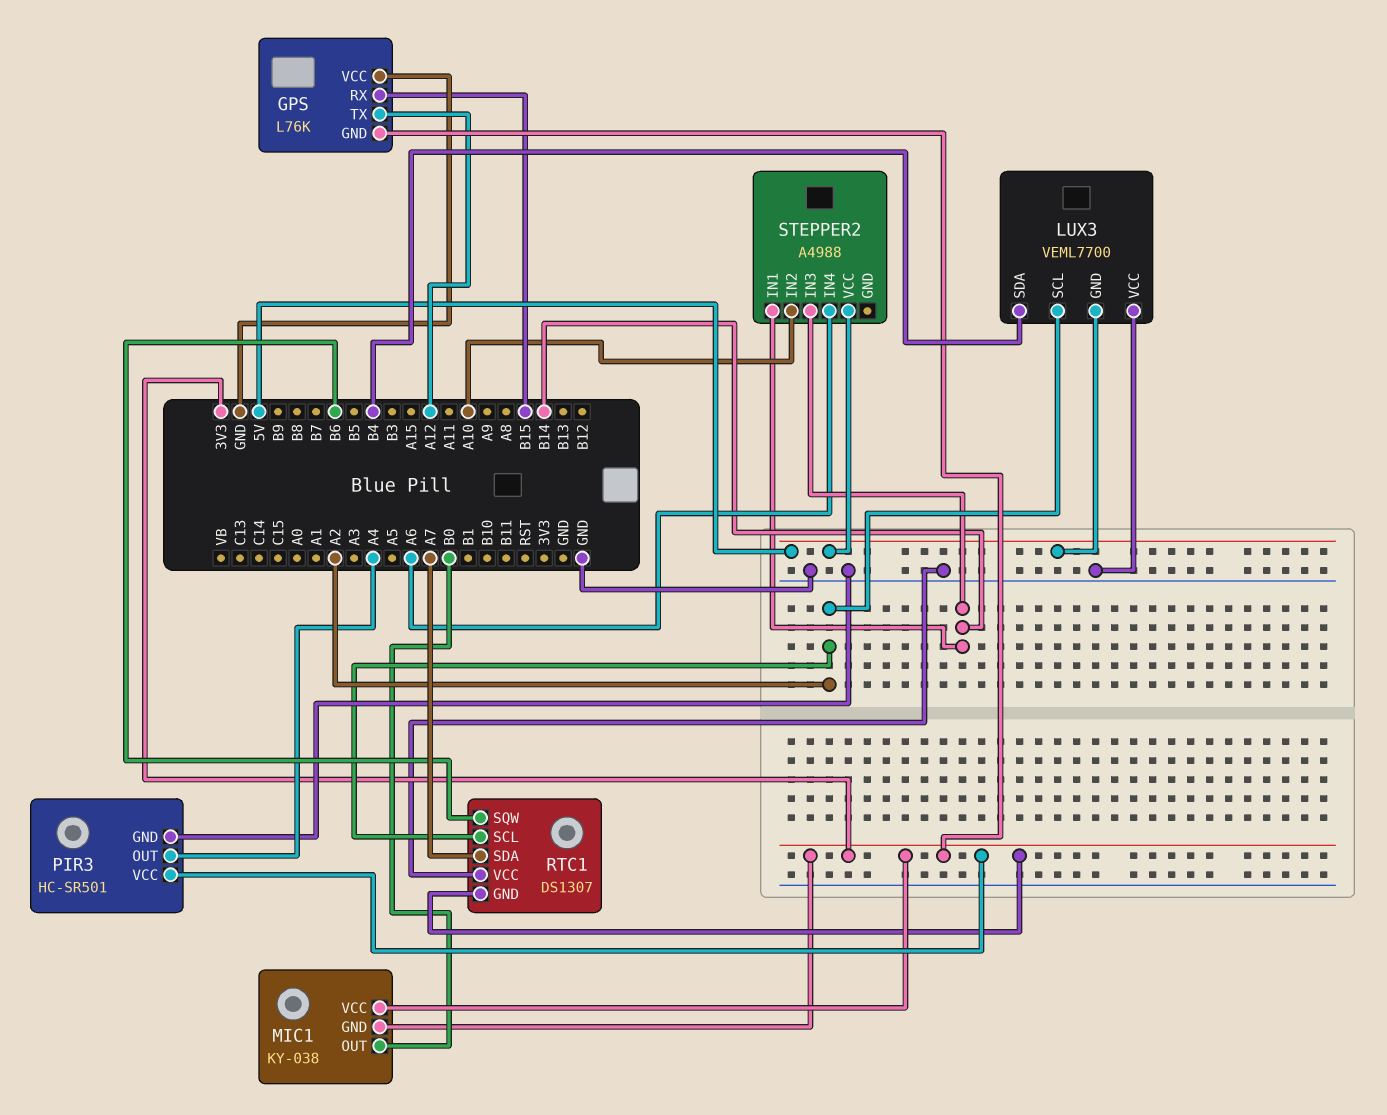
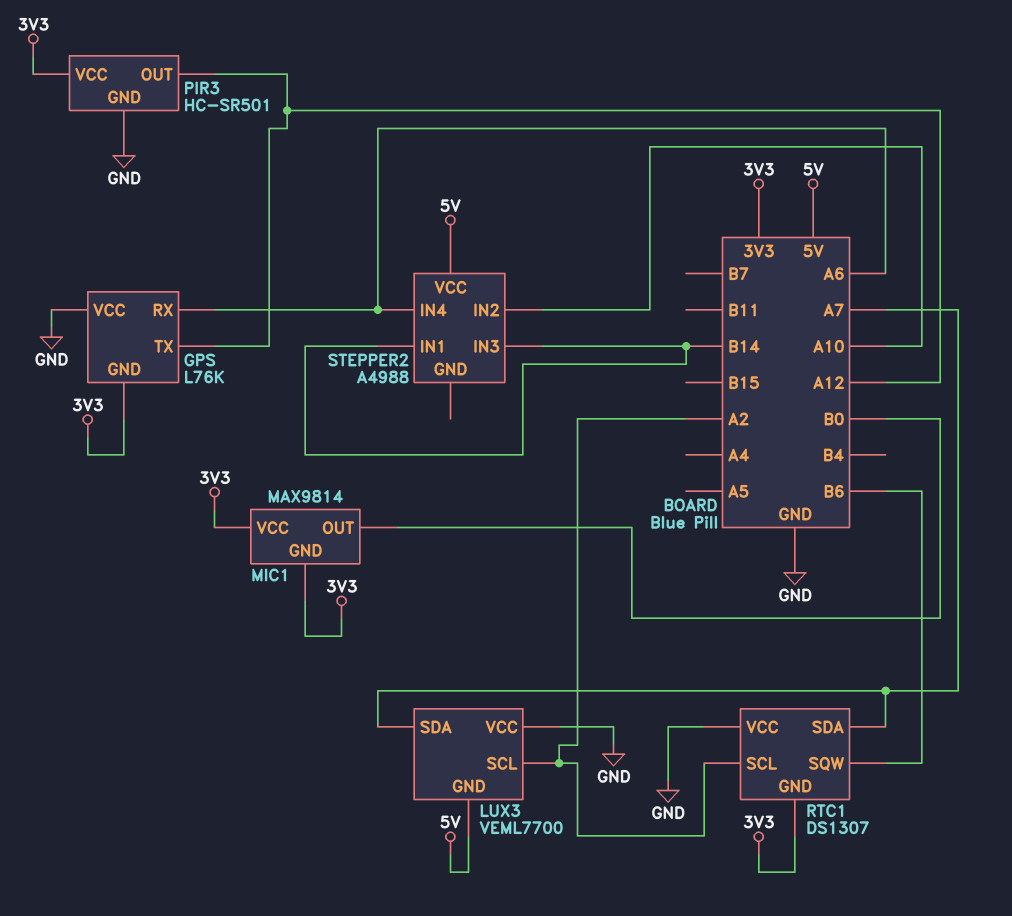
GPS pin RX: B15 -> A6
LUX3 pin SDA: B4 -> A7
MIC1: KY-038 -> MAX9814
PIR3 pin OUT: A4 -> A12

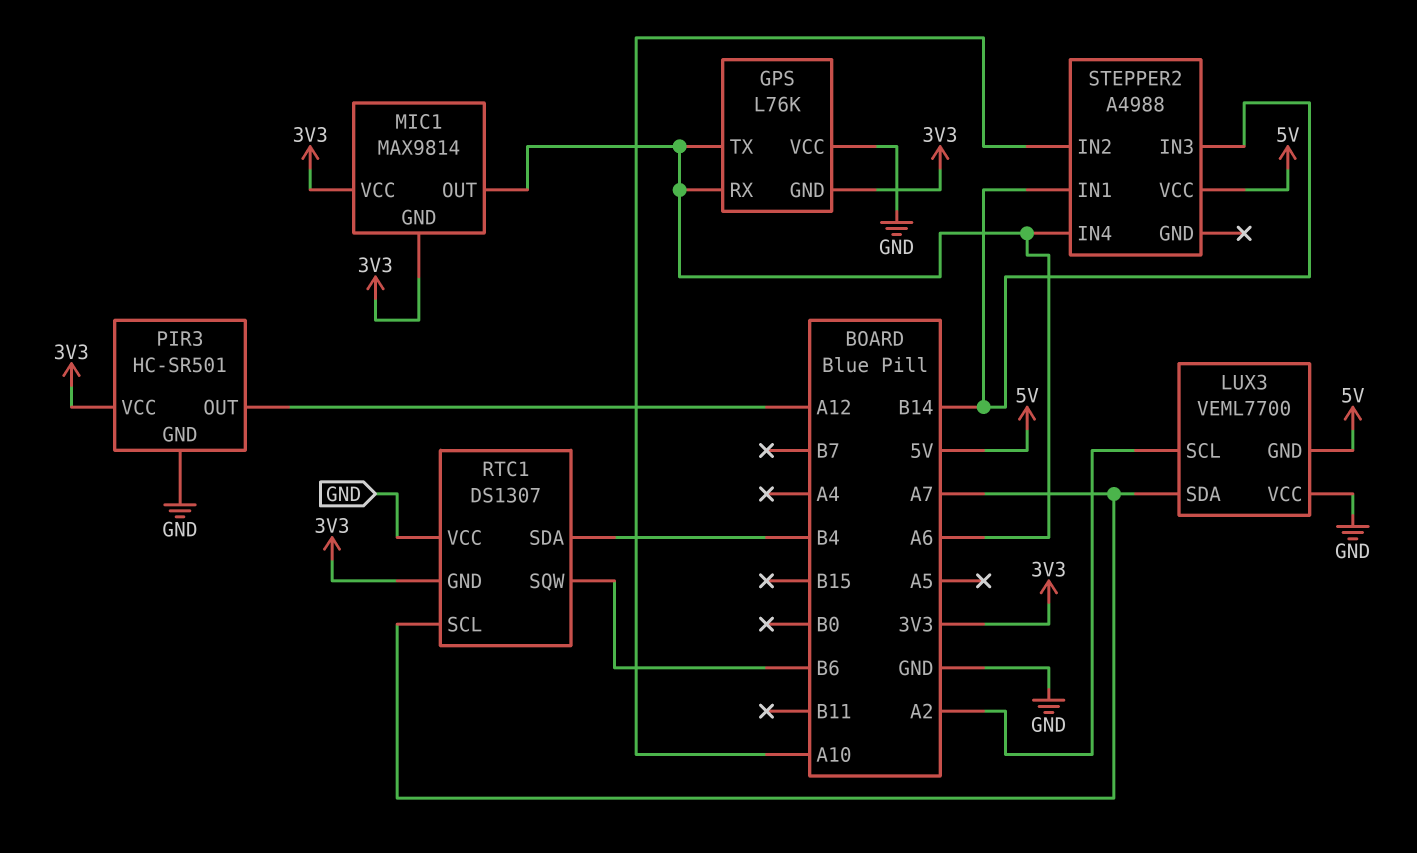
GPS pin TX: A12 -> A6
MIC1 pin OUT: B0 -> A6
RTC1 pin SCL: A2 -> A7
RTC1 pin SDA: A7 -> B4

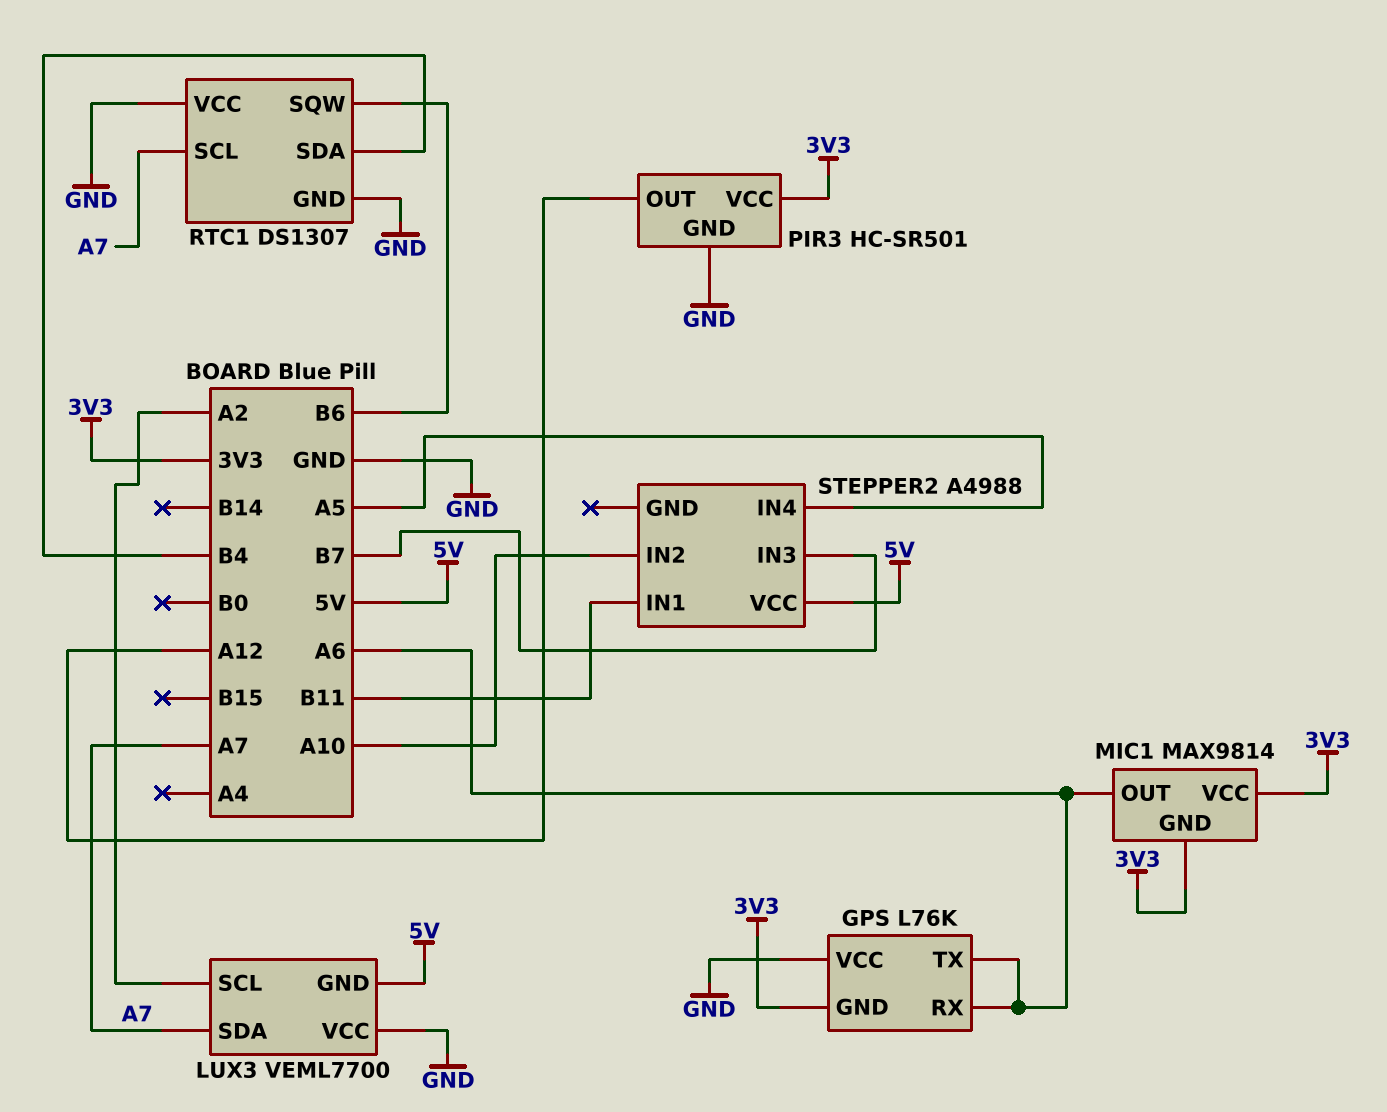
RTC1 pin GND: 3V3 -> GND
STEPPER2 pin IN1: B14 -> B11
STEPPER2 pin IN3: B14 -> B7
STEPPER2 pin IN4: A6 -> A5

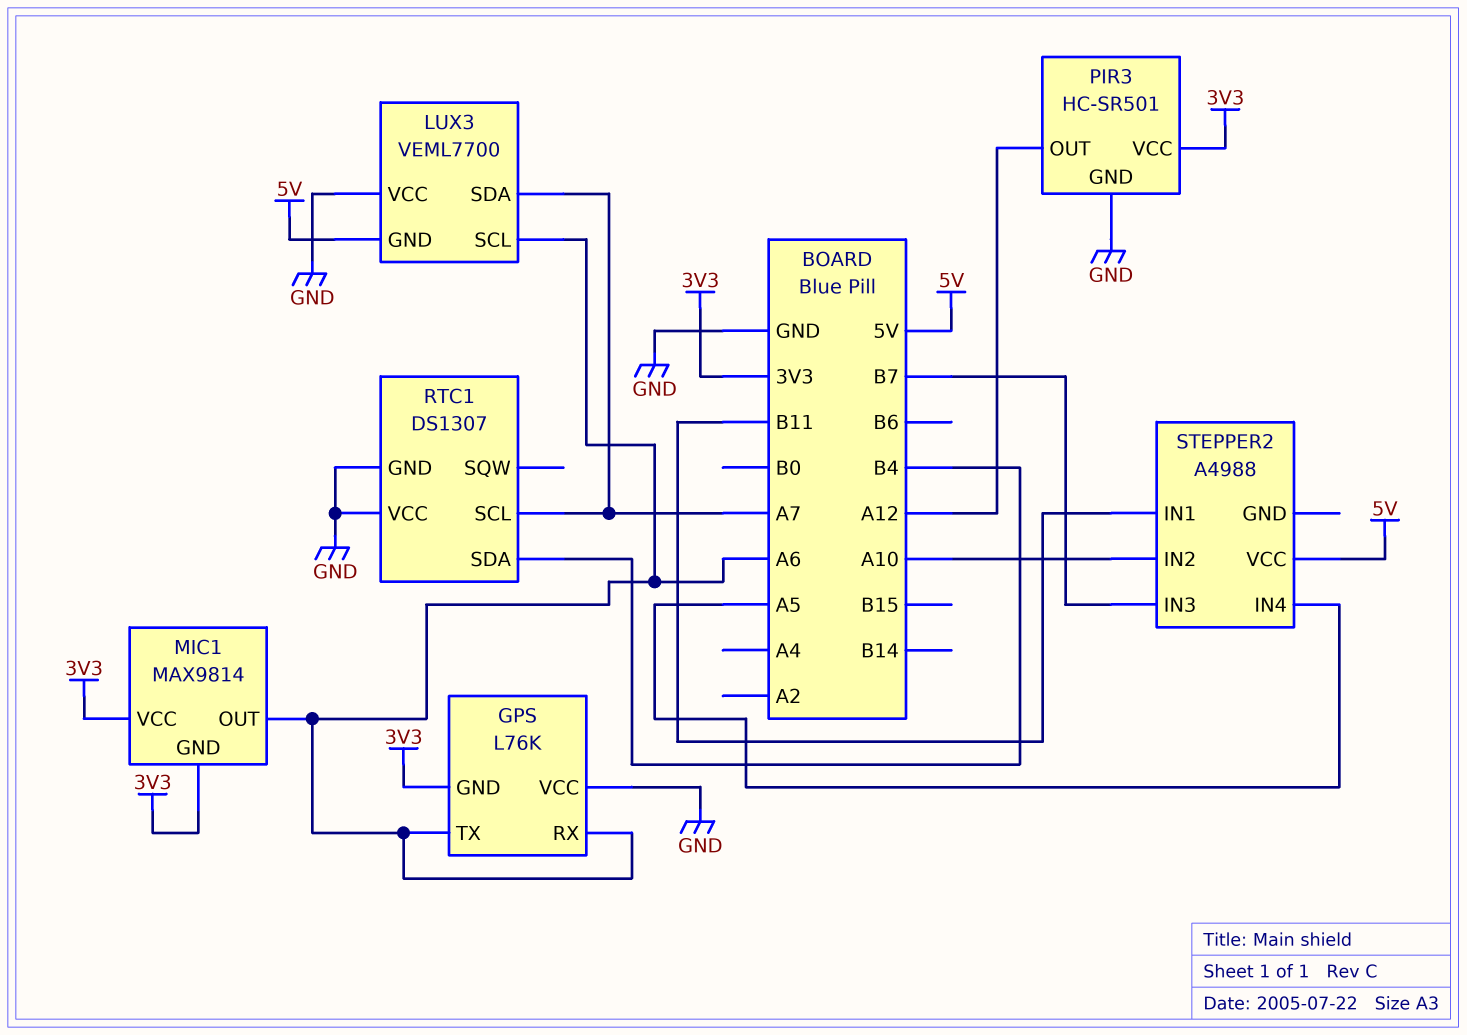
LUX3 pin SCL: A2 -> A6
RTC1 pin SQW: B6 -> none

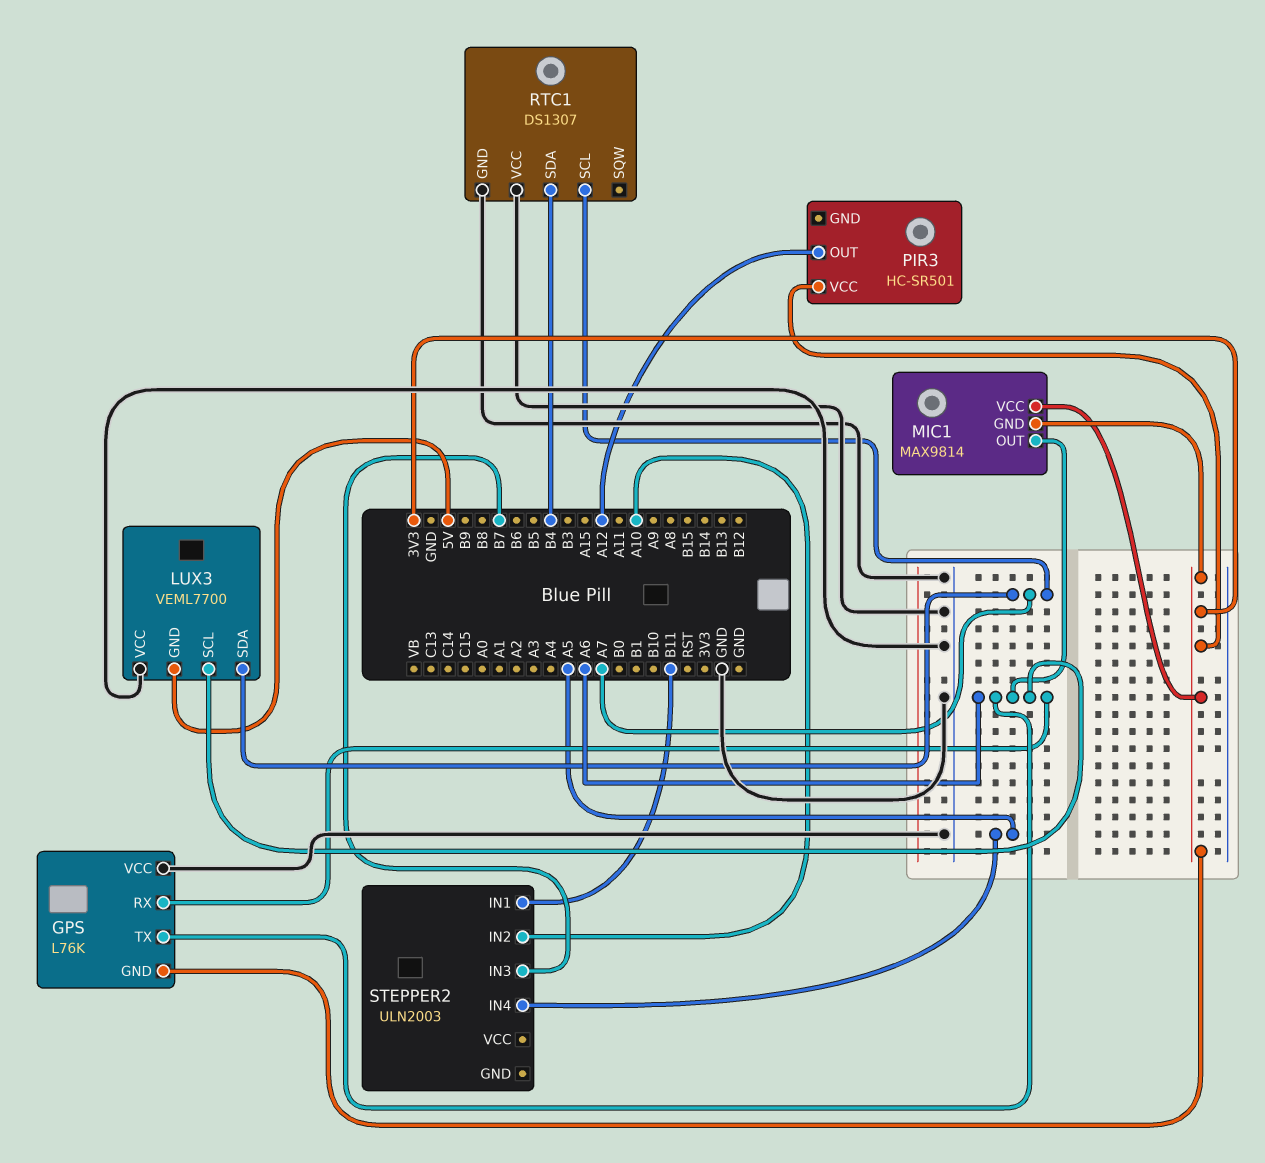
PIR3 pin GND: GND -> none
STEPPER2: A4988 -> ULN2003
STEPPER2 pin VCC: 5V -> none

